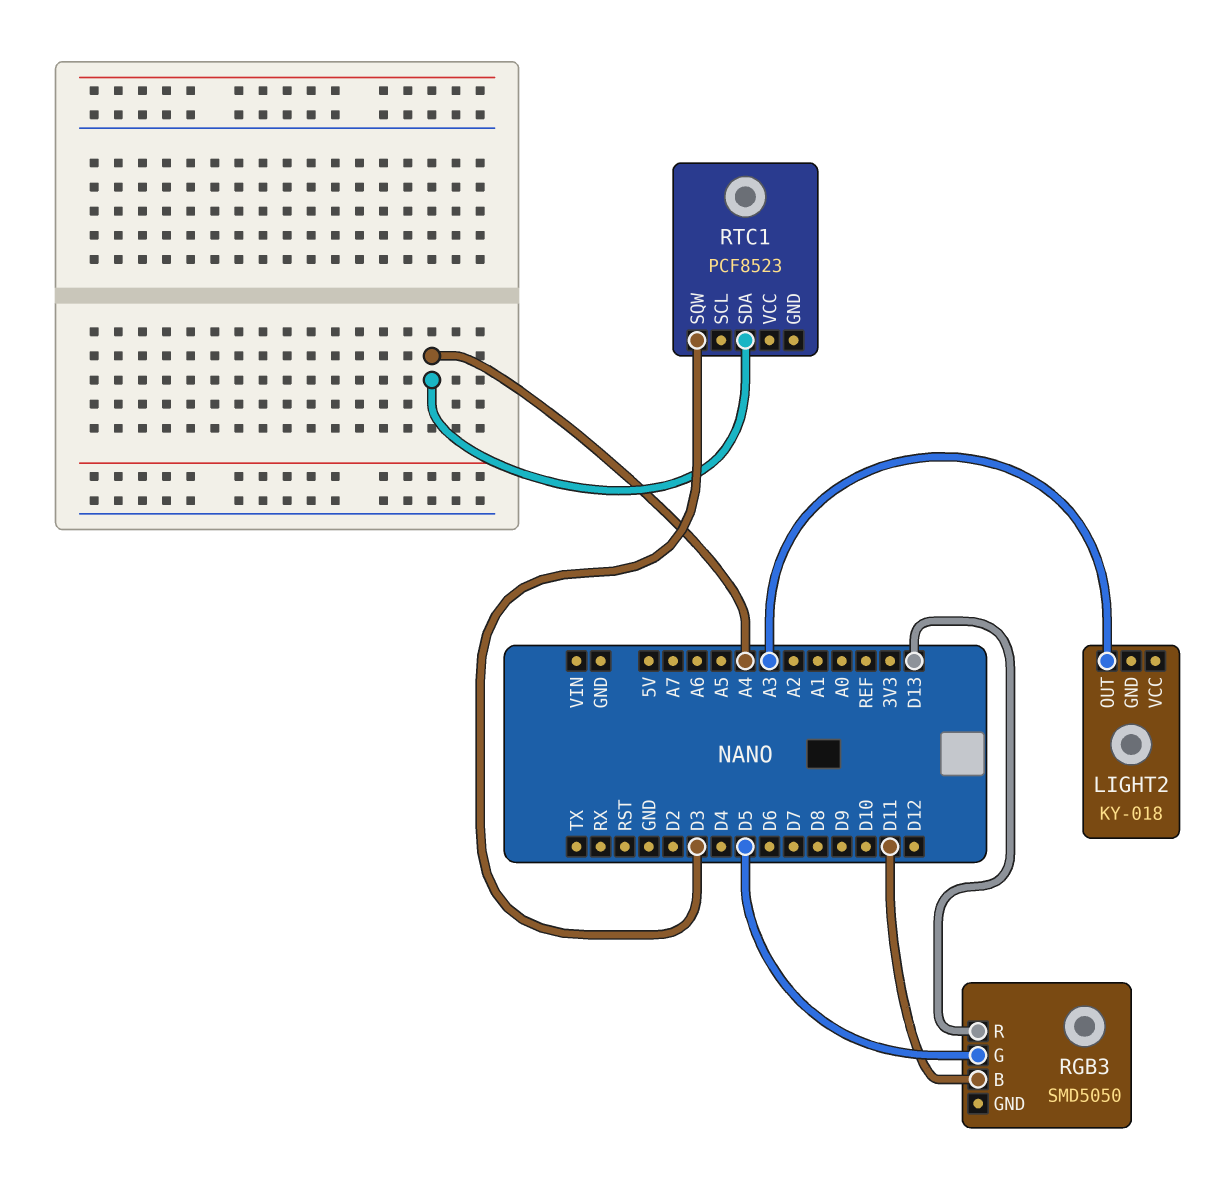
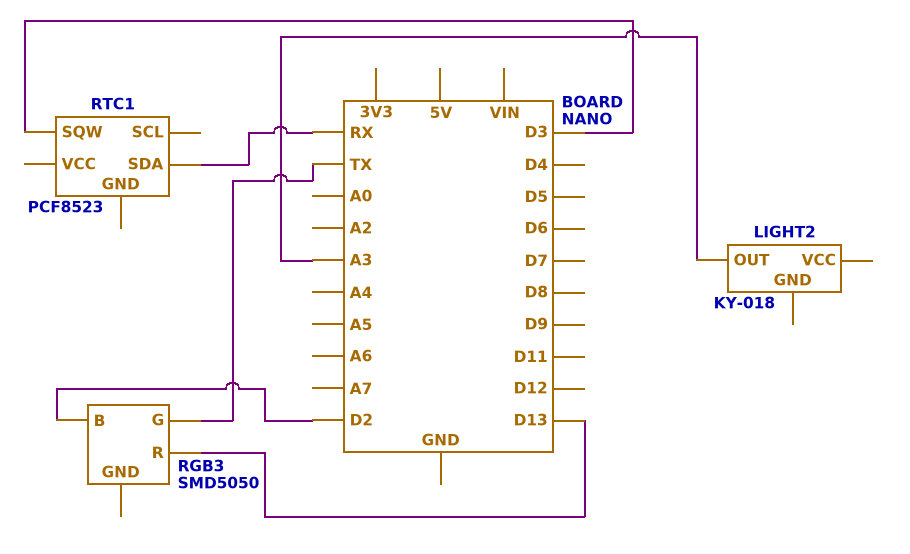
RGB3 pin B: D11 -> D2
RGB3 pin G: D5 -> TX
RTC1 pin SDA: A4 -> RX

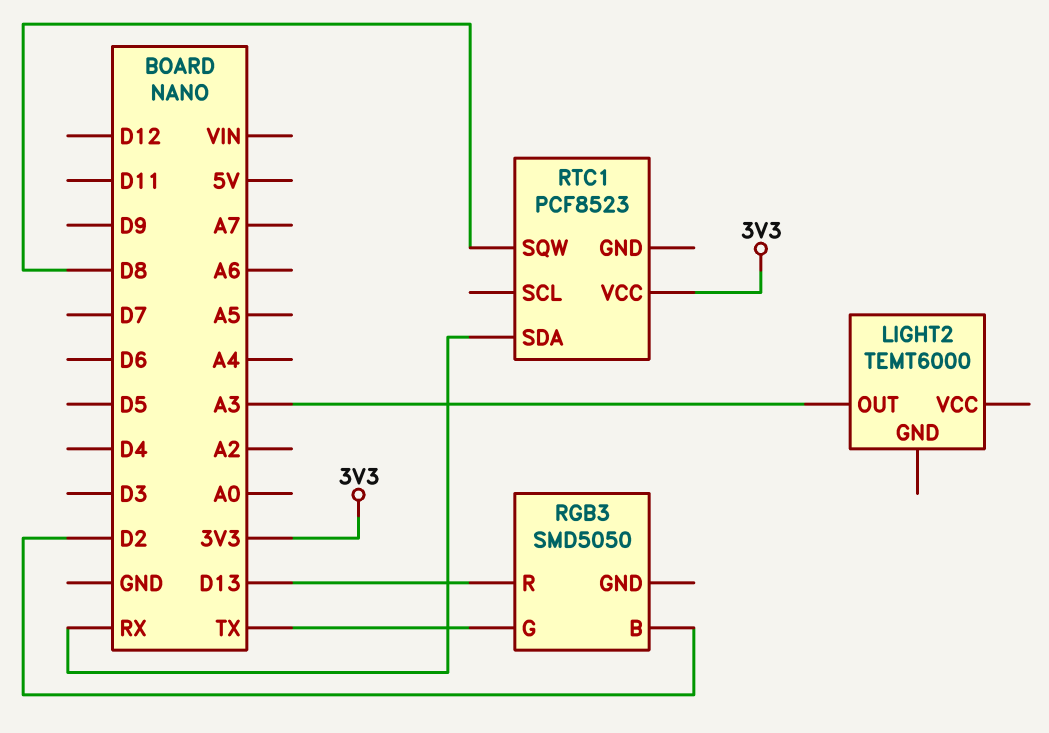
LIGHT2: KY-018 -> TEMT6000
RTC1 pin SQW: D3 -> D8
RTC1 pin VCC: none -> 3V3

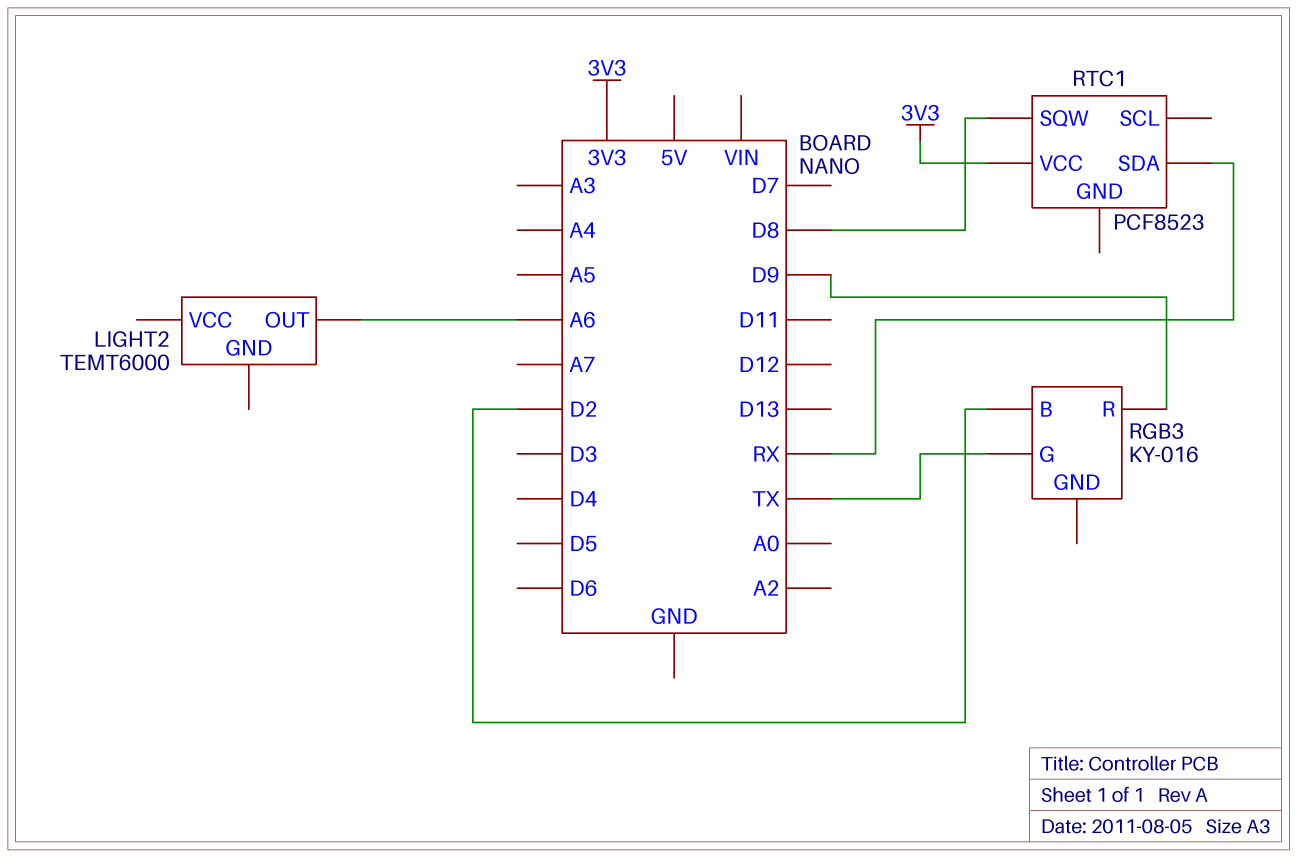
LIGHT2 pin OUT: A3 -> A6
RGB3: SMD5050 -> KY-016
RGB3 pin R: D13 -> D9

